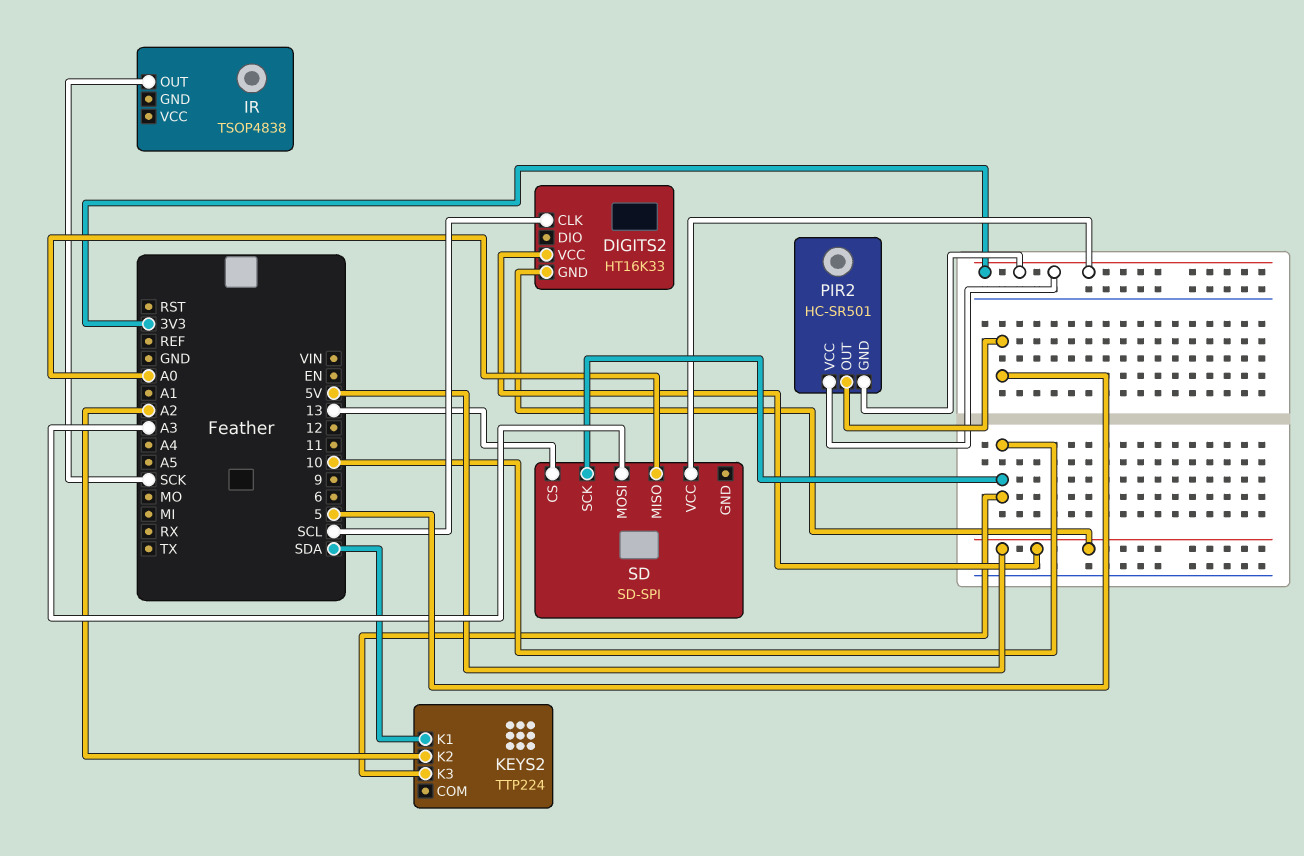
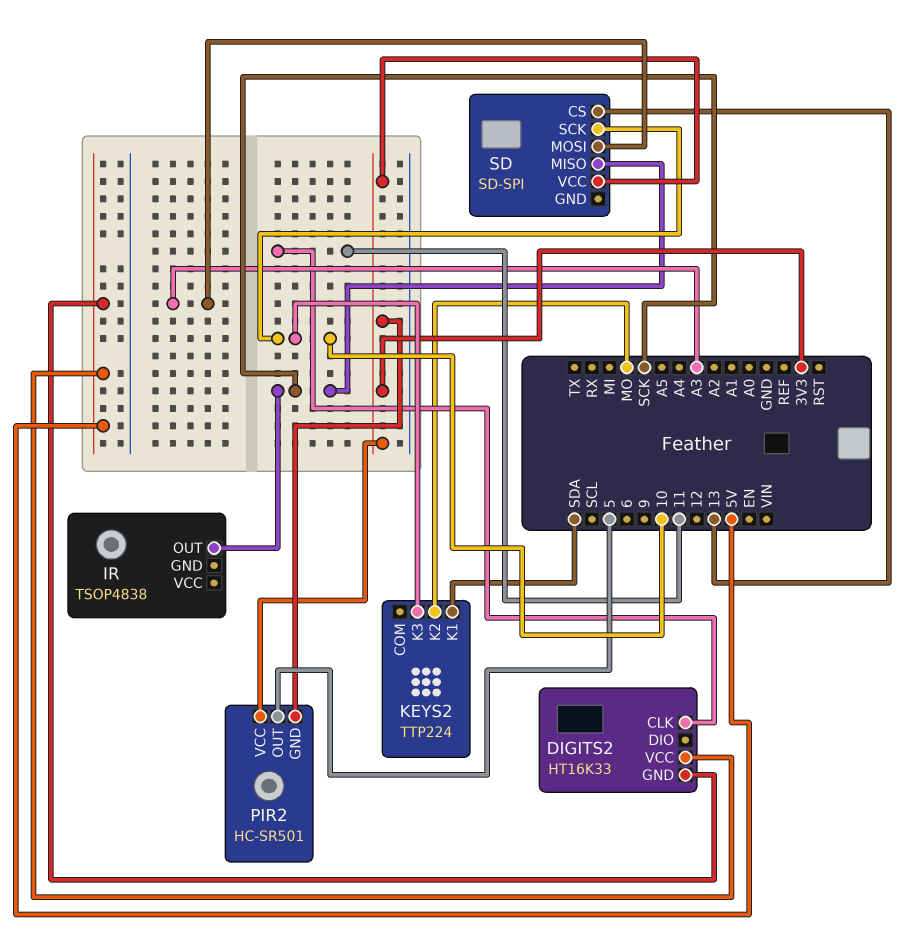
DIGITS2 pin CLK: SCL -> 11
KEYS2 pin K2: A2 -> MO
SD pin MISO: A0 -> SCK

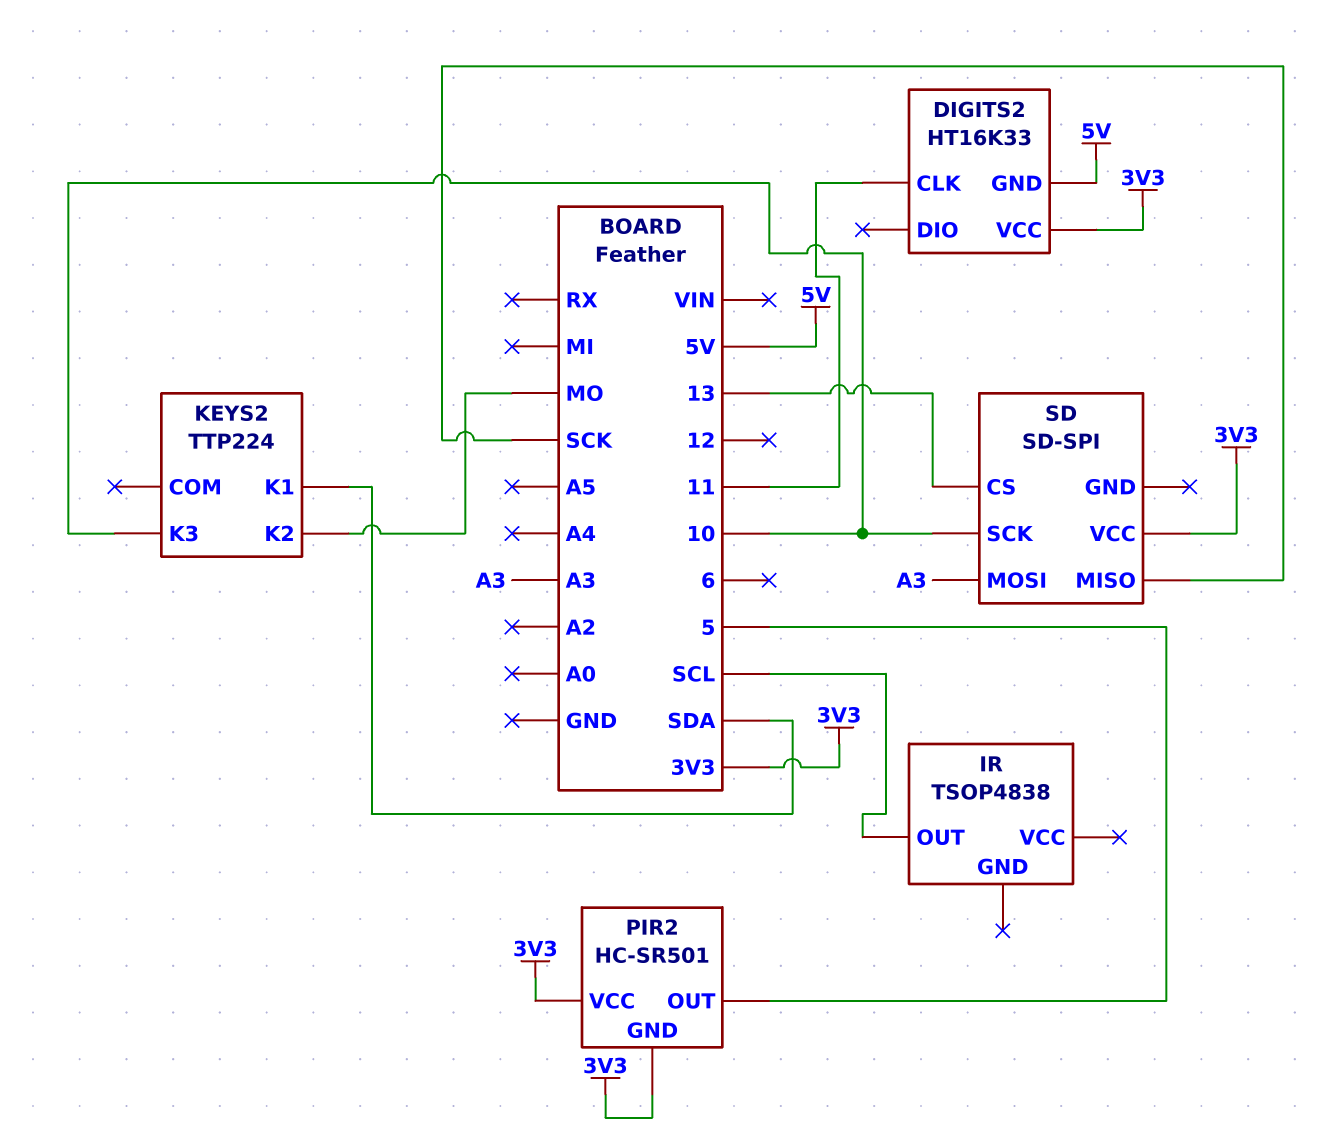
DIGITS2 pin VCC: 5V -> 3V3
IR pin OUT: SCK -> SCL

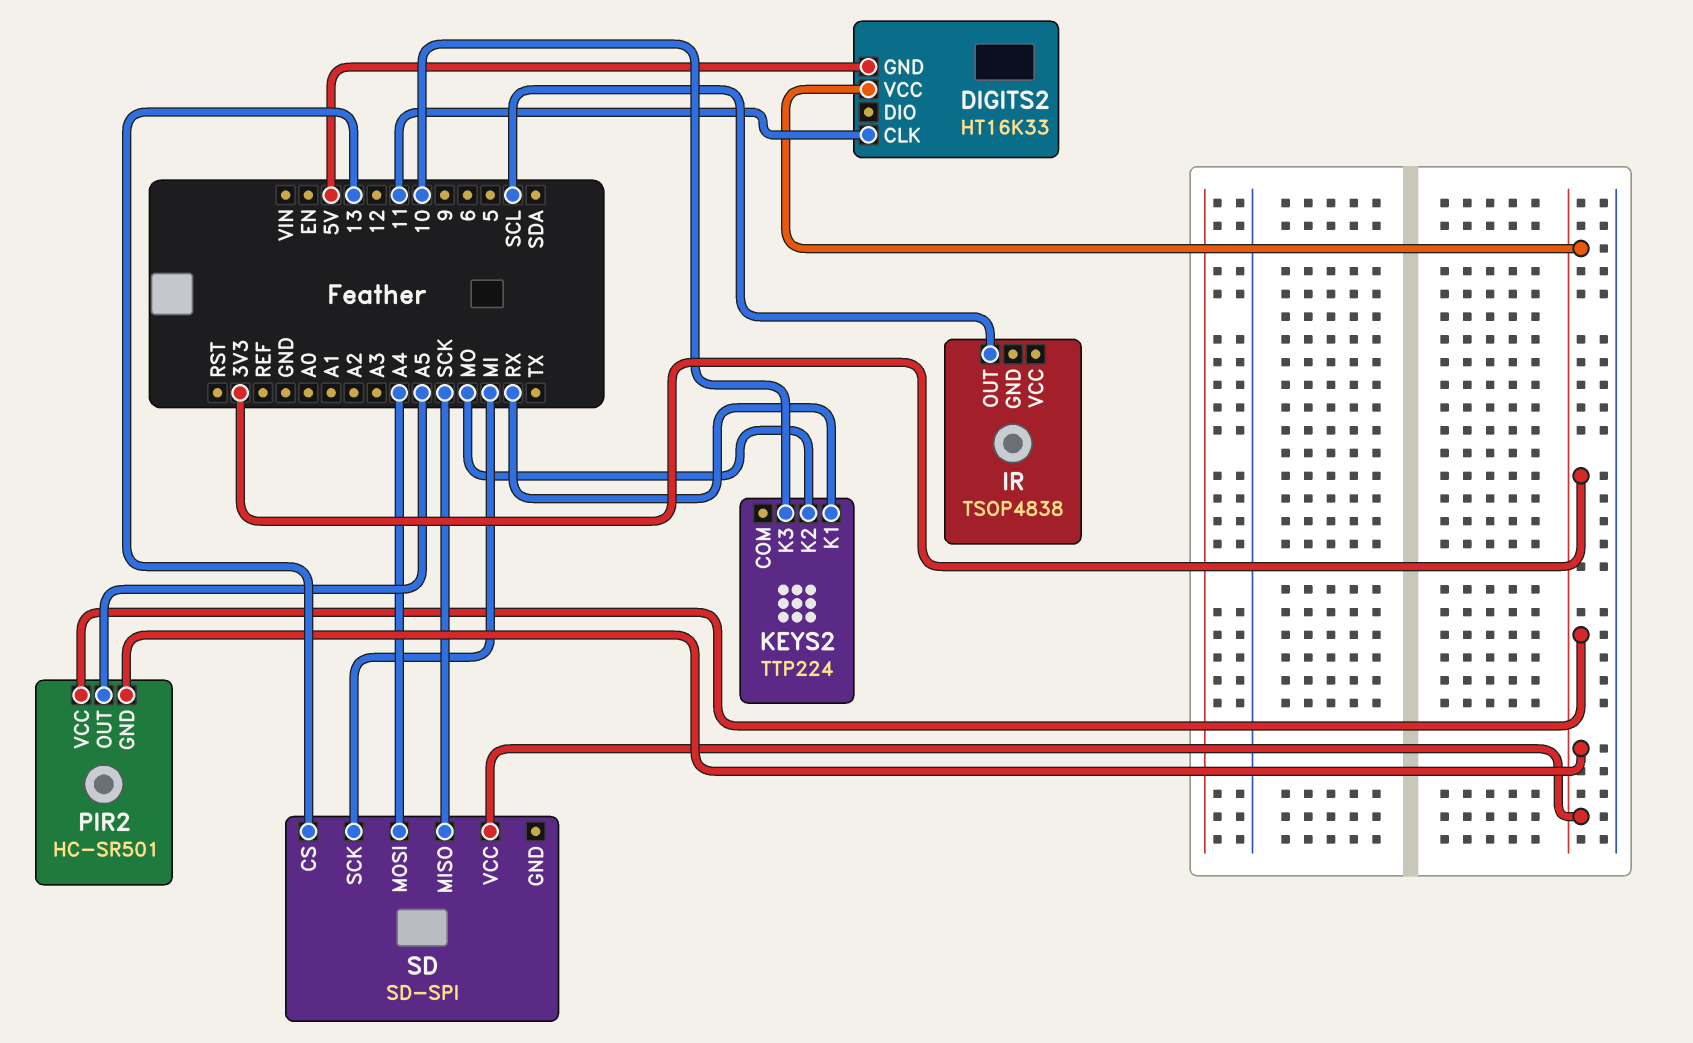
KEYS2 pin K1: SDA -> RX
PIR2 pin OUT: 5 -> A5
SD pin MOSI: A3 -> A4
SD pin SCK: 10 -> MI

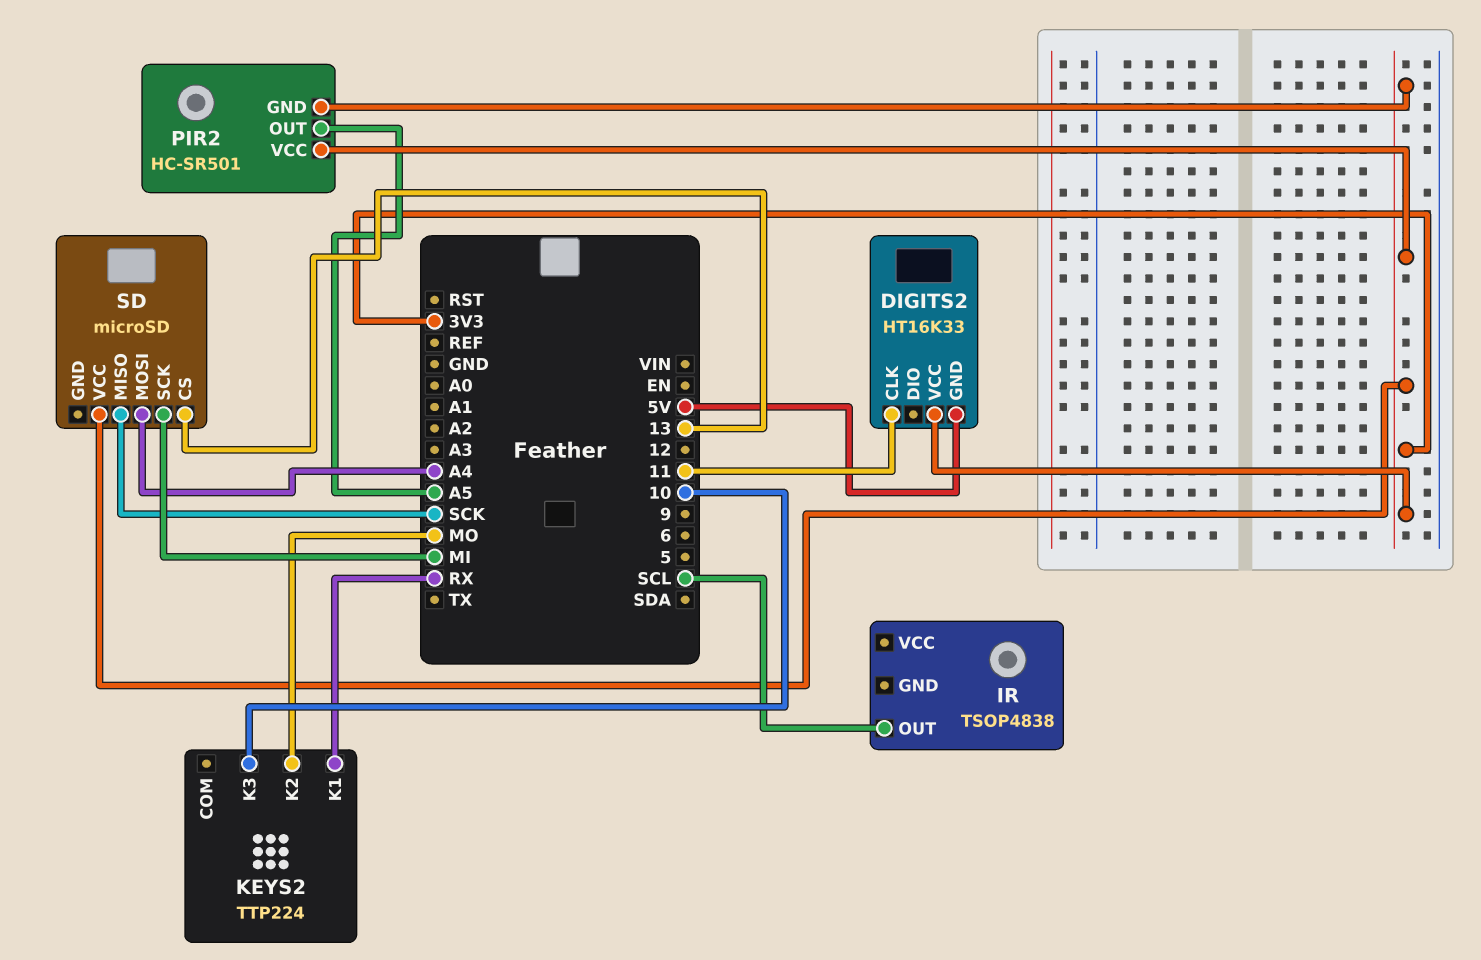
SD: SD-SPI -> microSD

